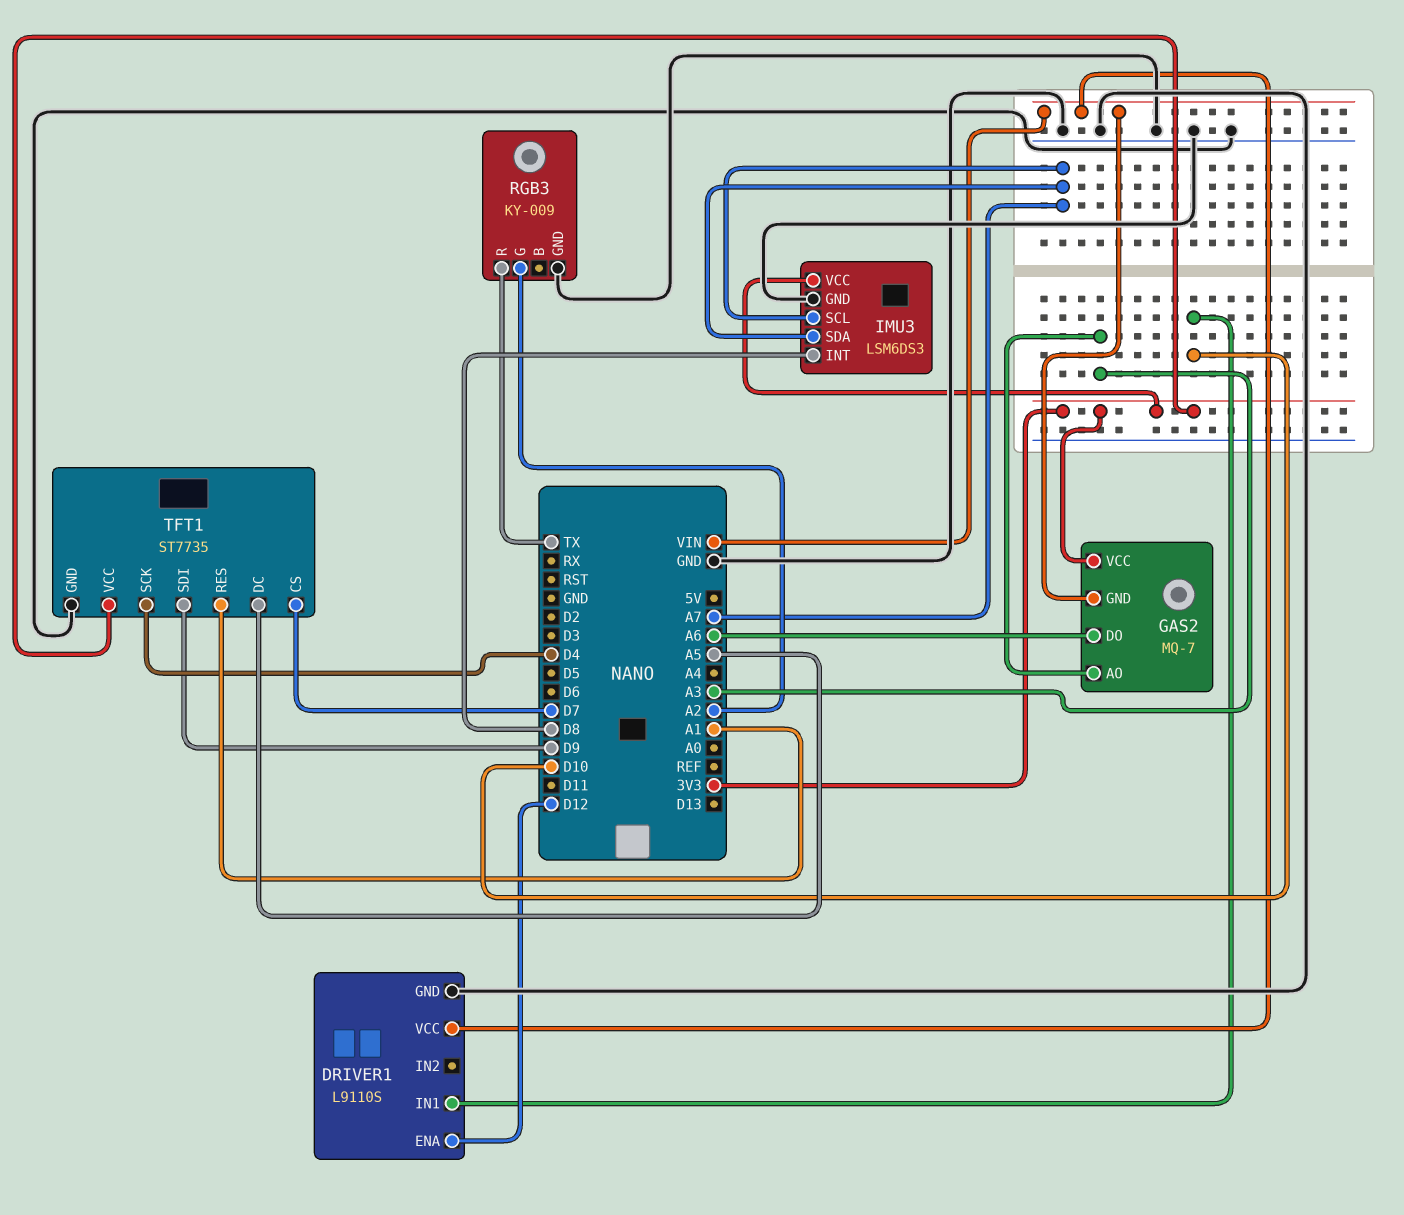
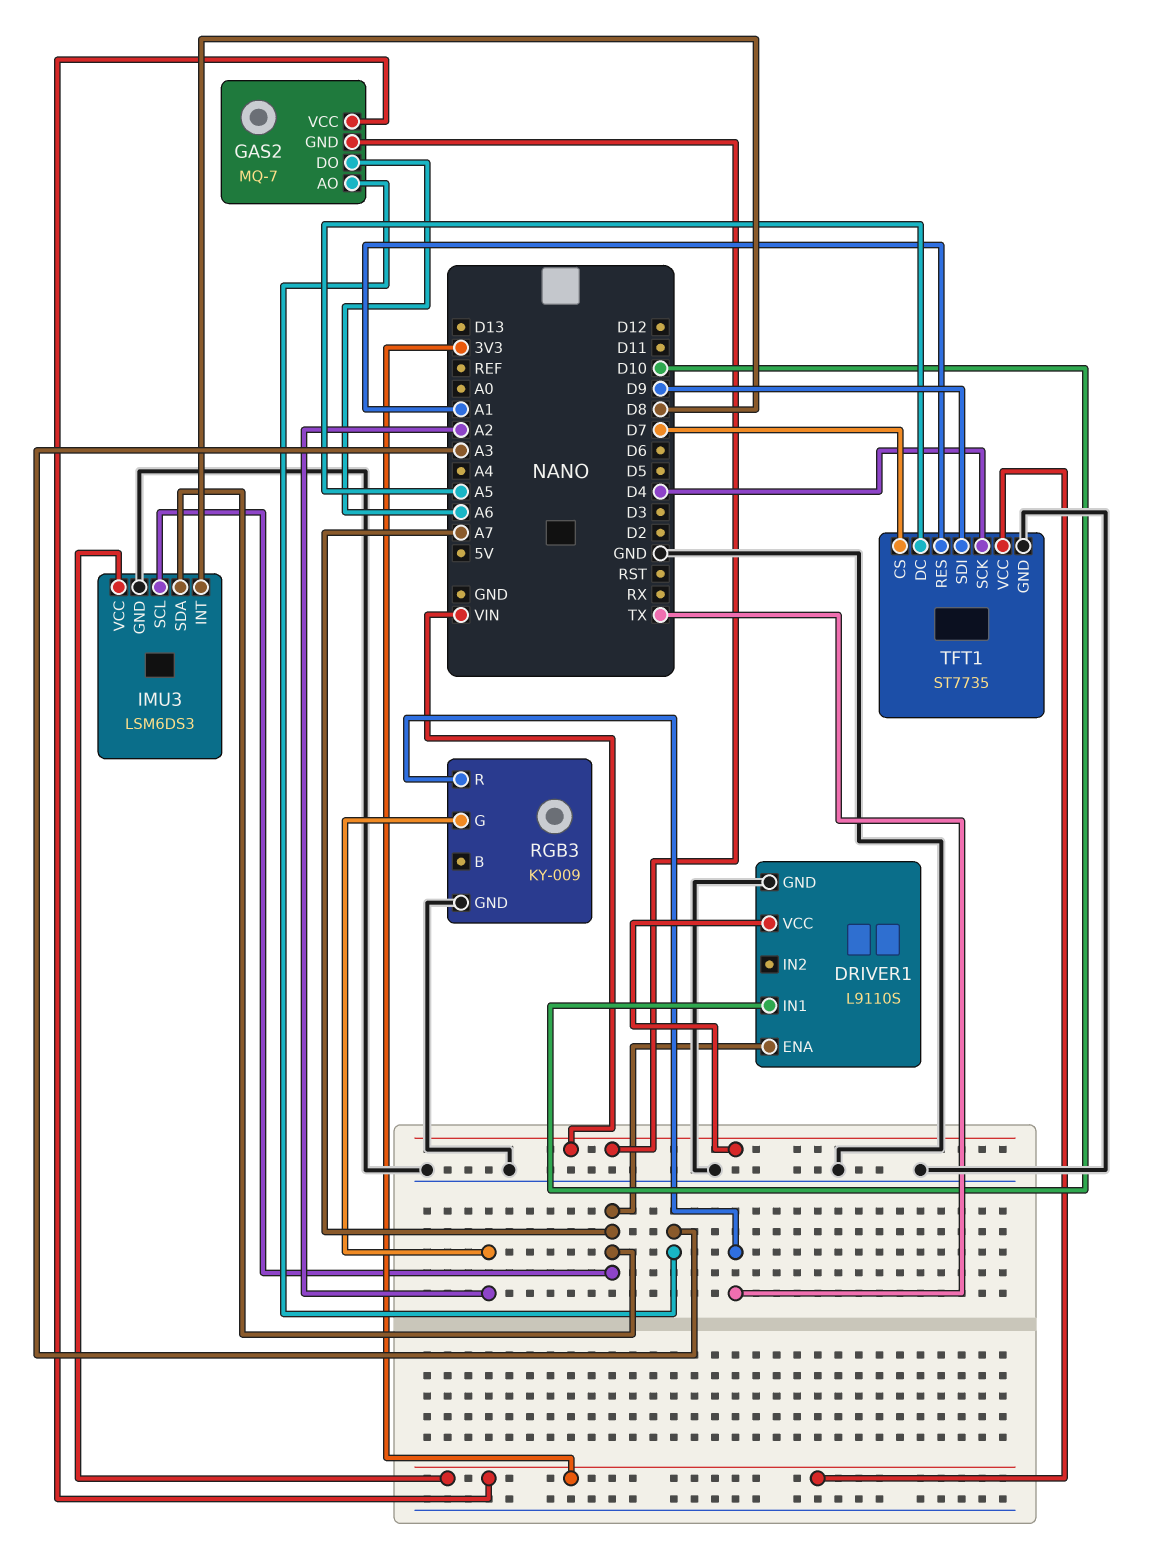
DRIVER1 pin ENA: D12 -> A7

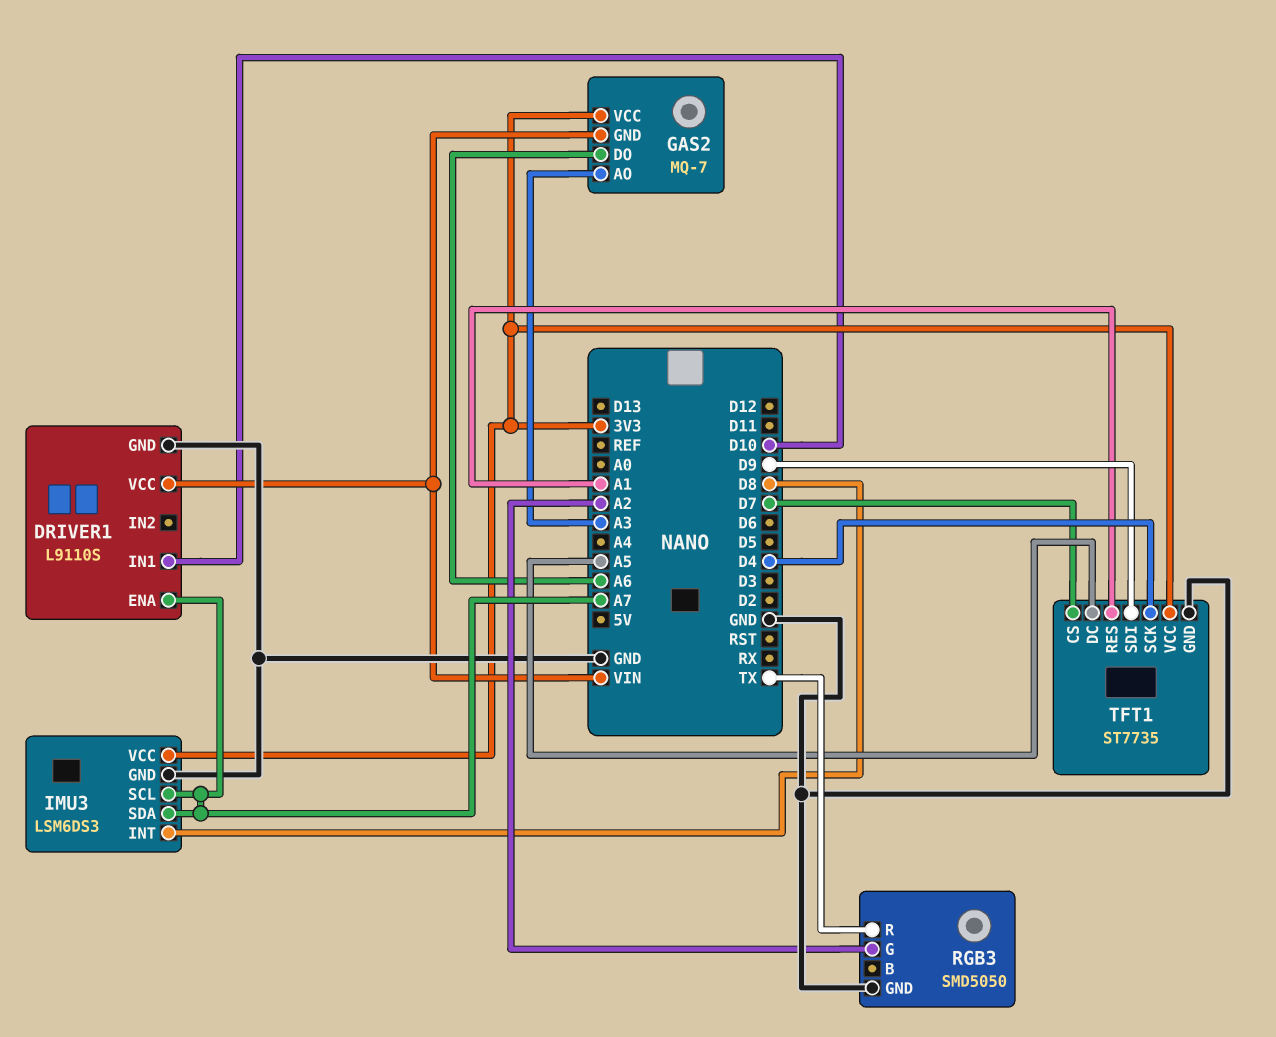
RGB3: KY-009 -> SMD5050

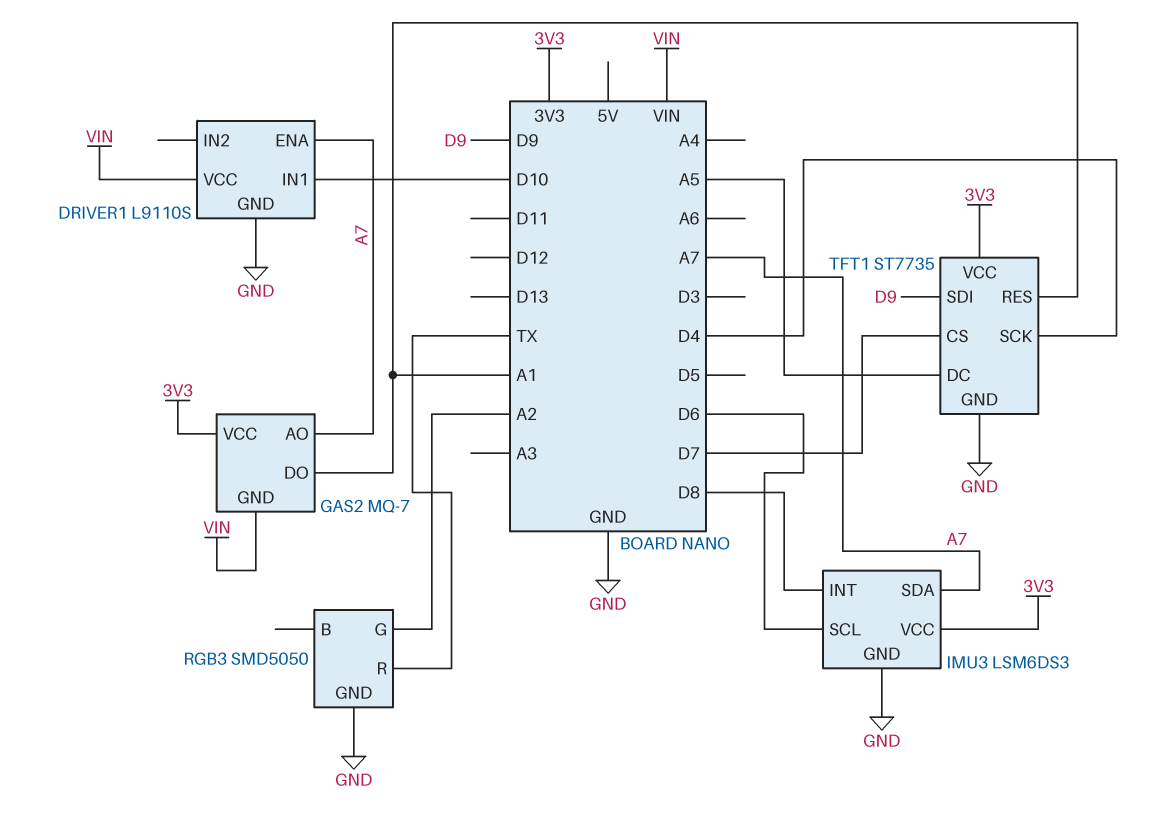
GAS2 pin AO: A3 -> A7
GAS2 pin DO: A6 -> A1
IMU3 pin SCL: A7 -> D6

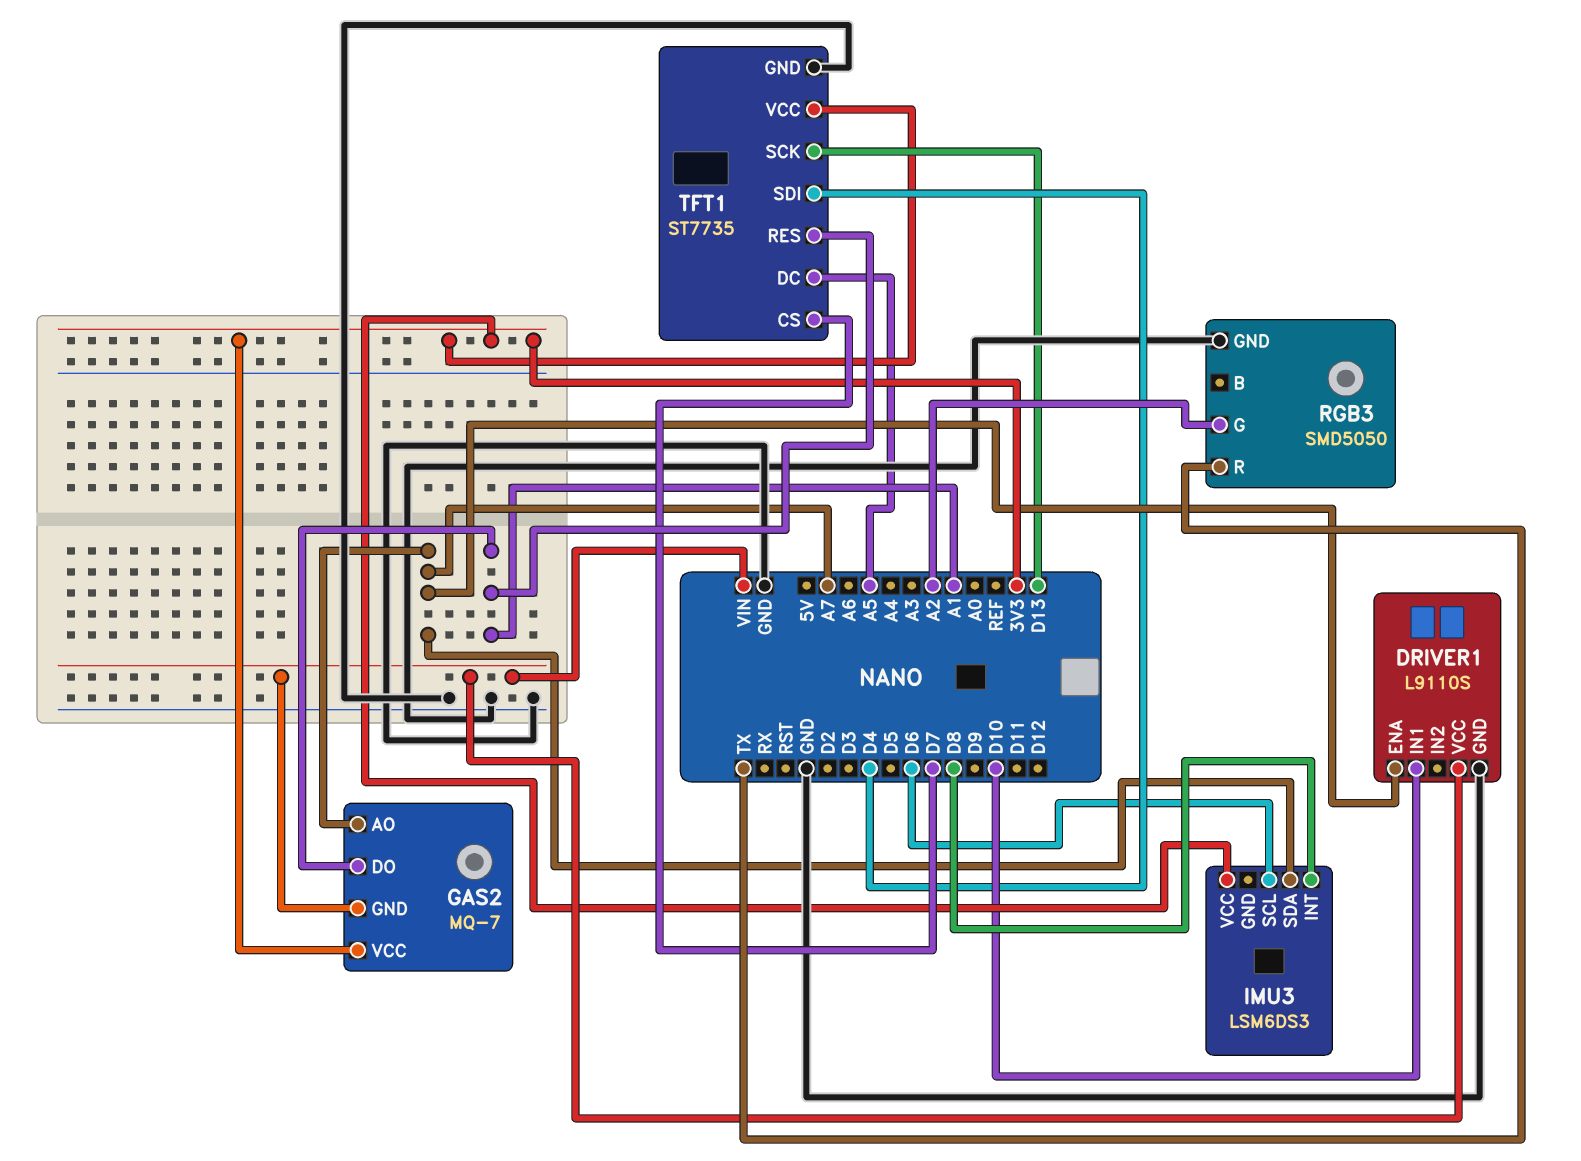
IMU3 pin GND: GND -> none
TFT1 pin SCK: D4 -> D13
TFT1 pin SDI: D9 -> D4

